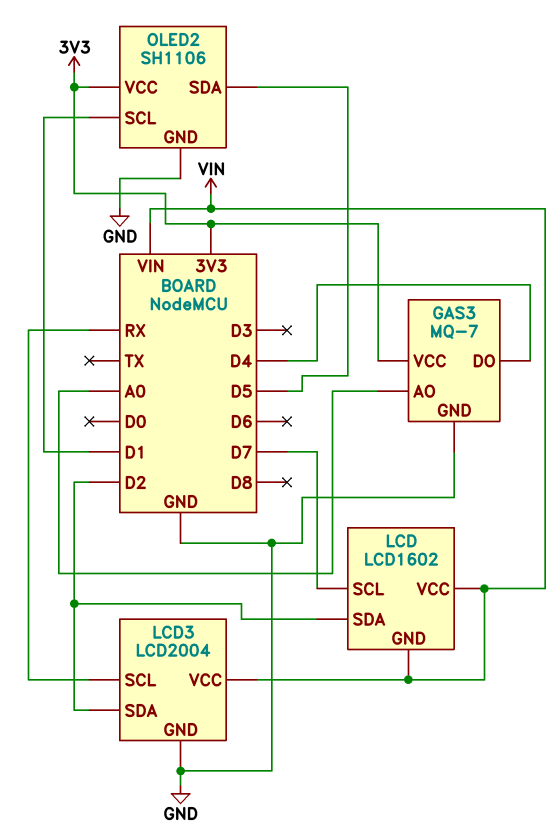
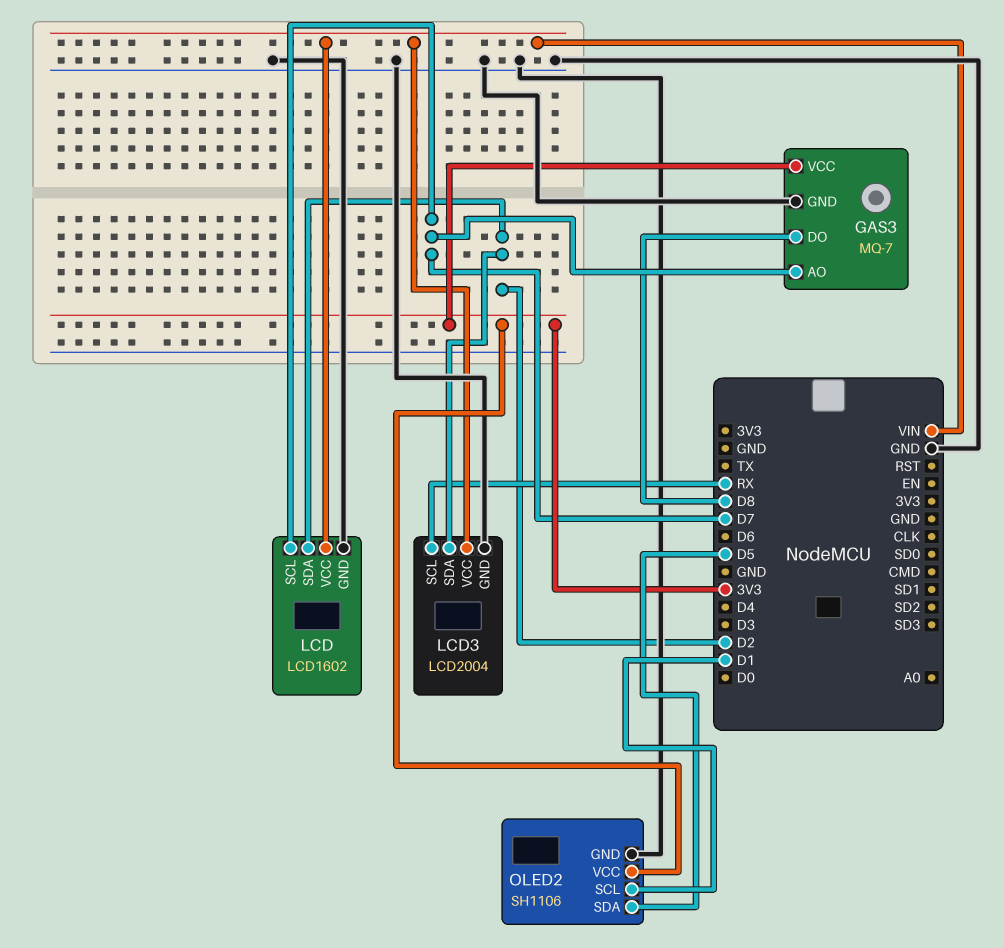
GAS3 pin AO: A0 -> D7
GAS3 pin DO: D4 -> D8
LCD pin GND: VIN -> GND

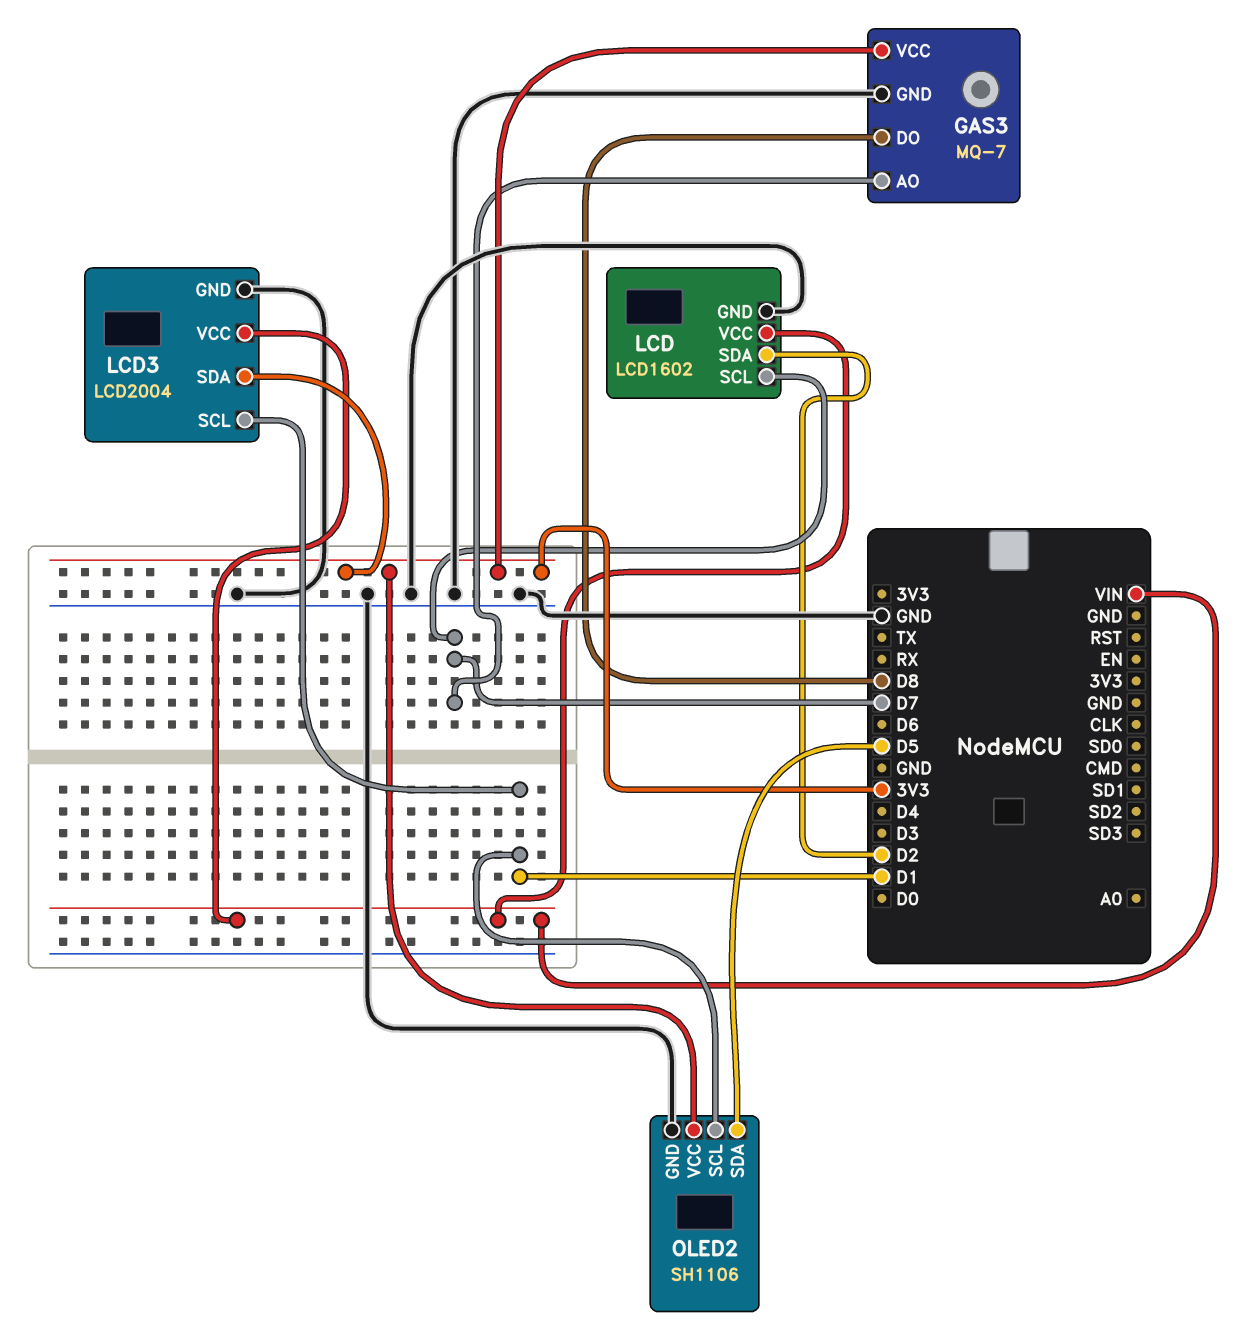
LCD3 pin SCL: RX -> D1
LCD3 pin SDA: D2 -> 3V3

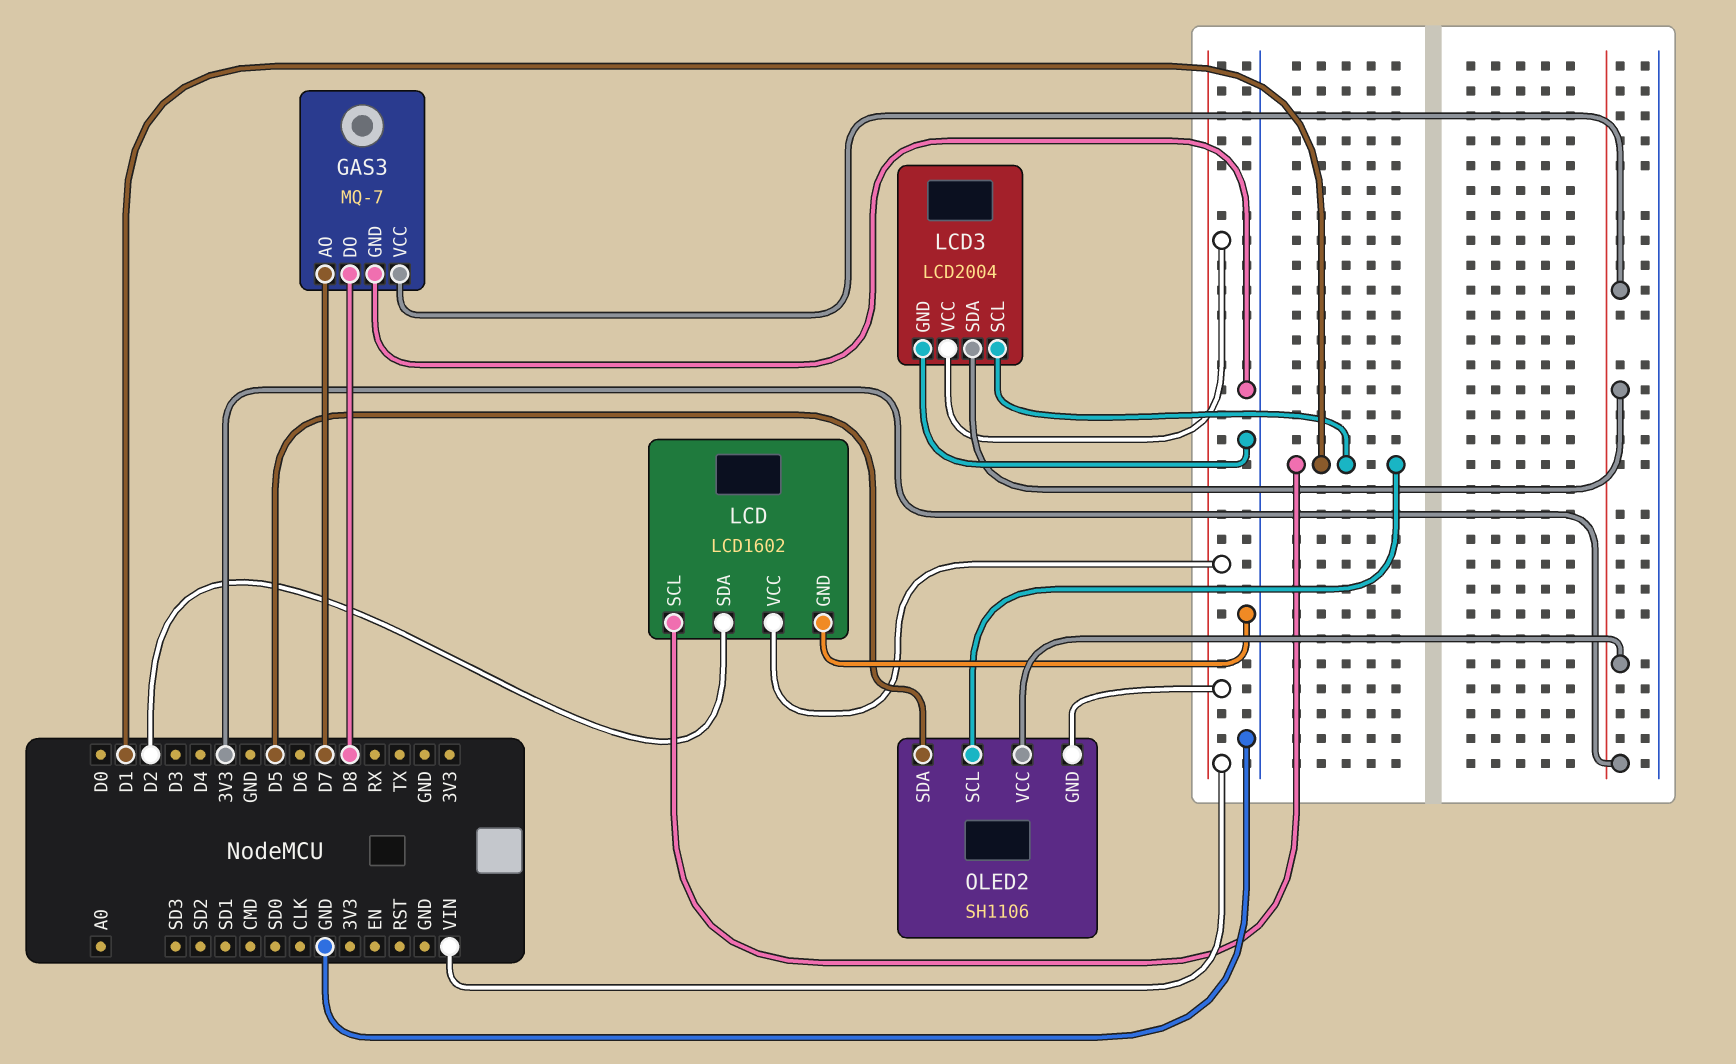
LCD pin SCL: D7 -> D1
OLED2 pin GND: GND -> VIN

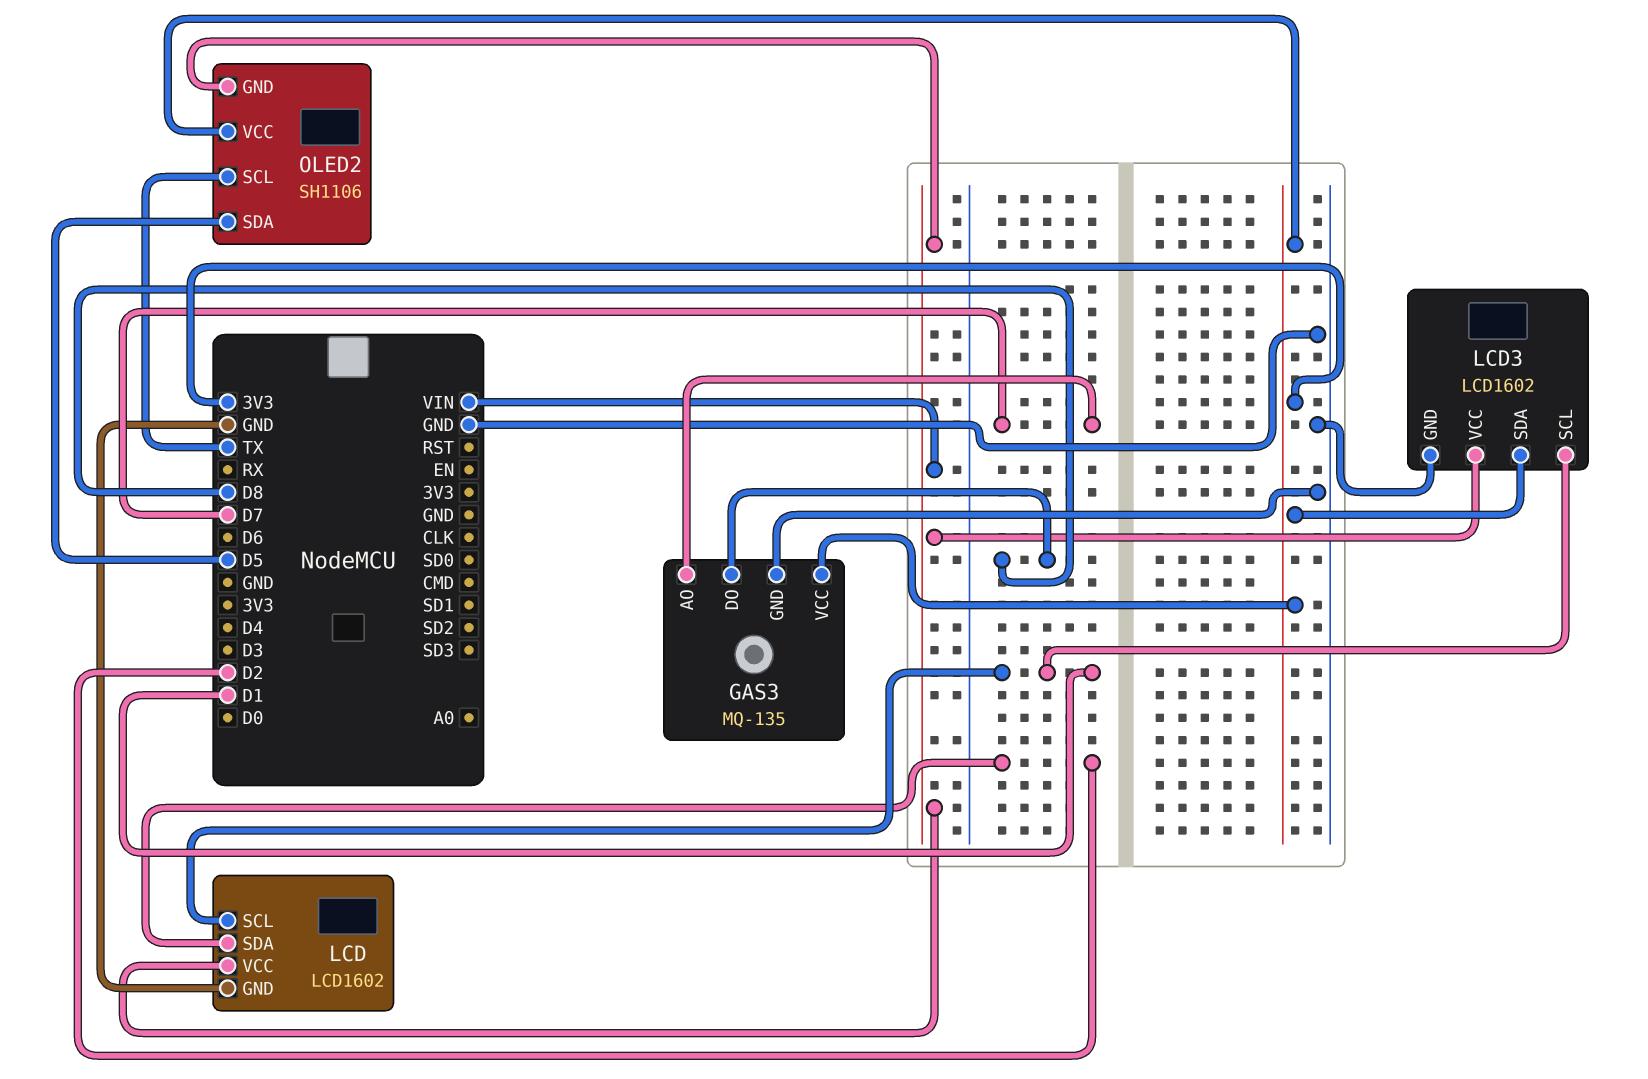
GAS3: MQ-7 -> MQ-135
LCD3: LCD2004 -> LCD1602
OLED2 pin SCL: D1 -> TX

